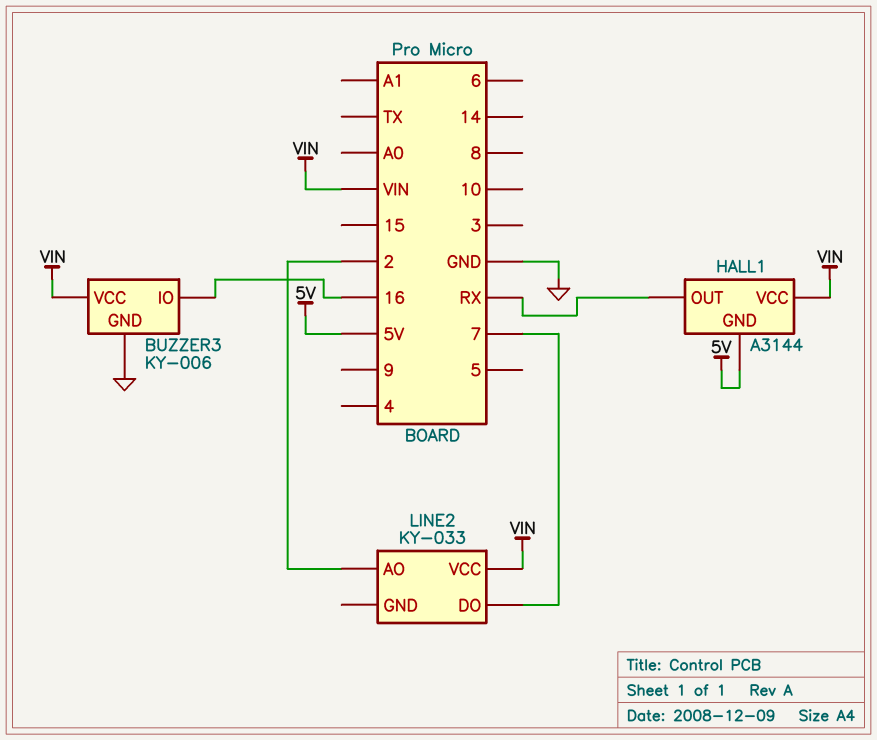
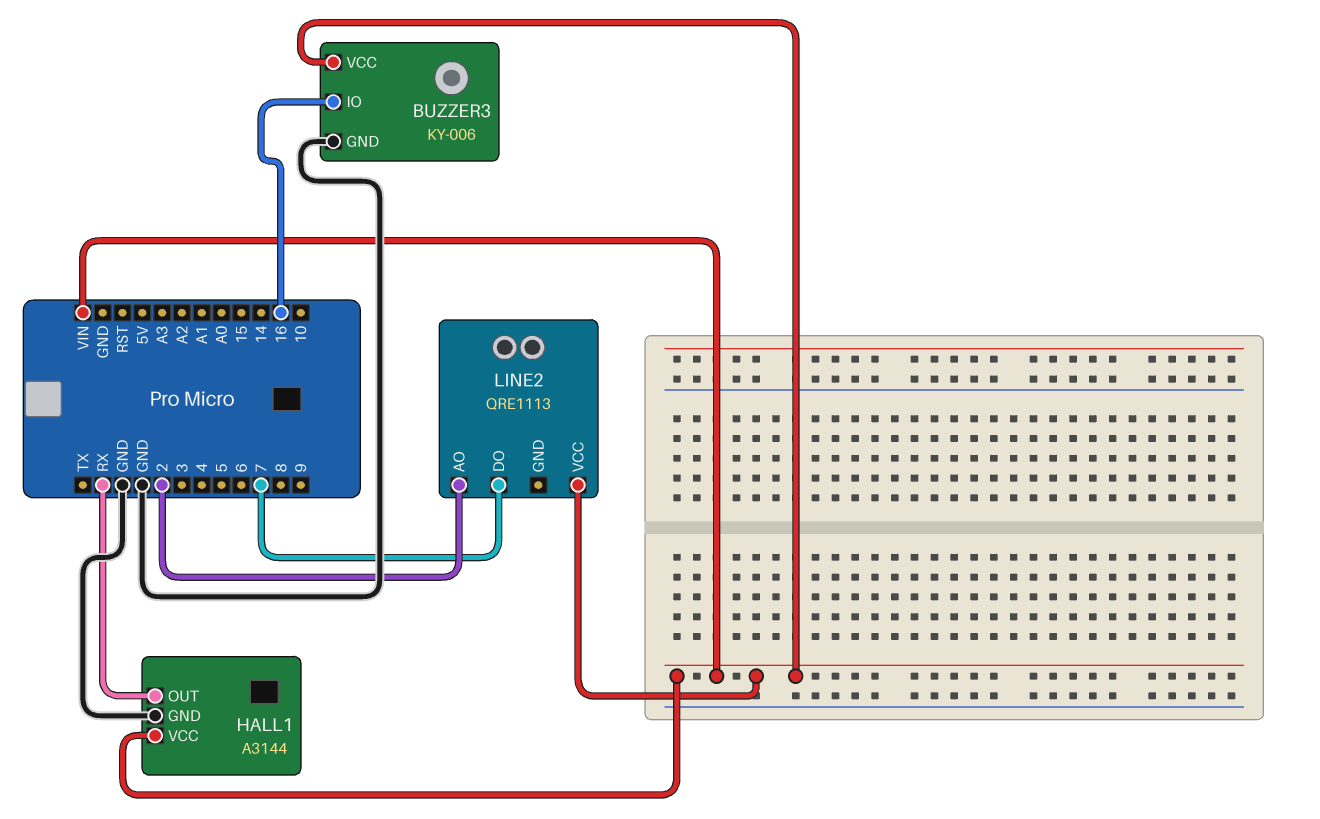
HALL1 pin GND: 5V -> GND
LINE2: KY-033 -> QRE1113

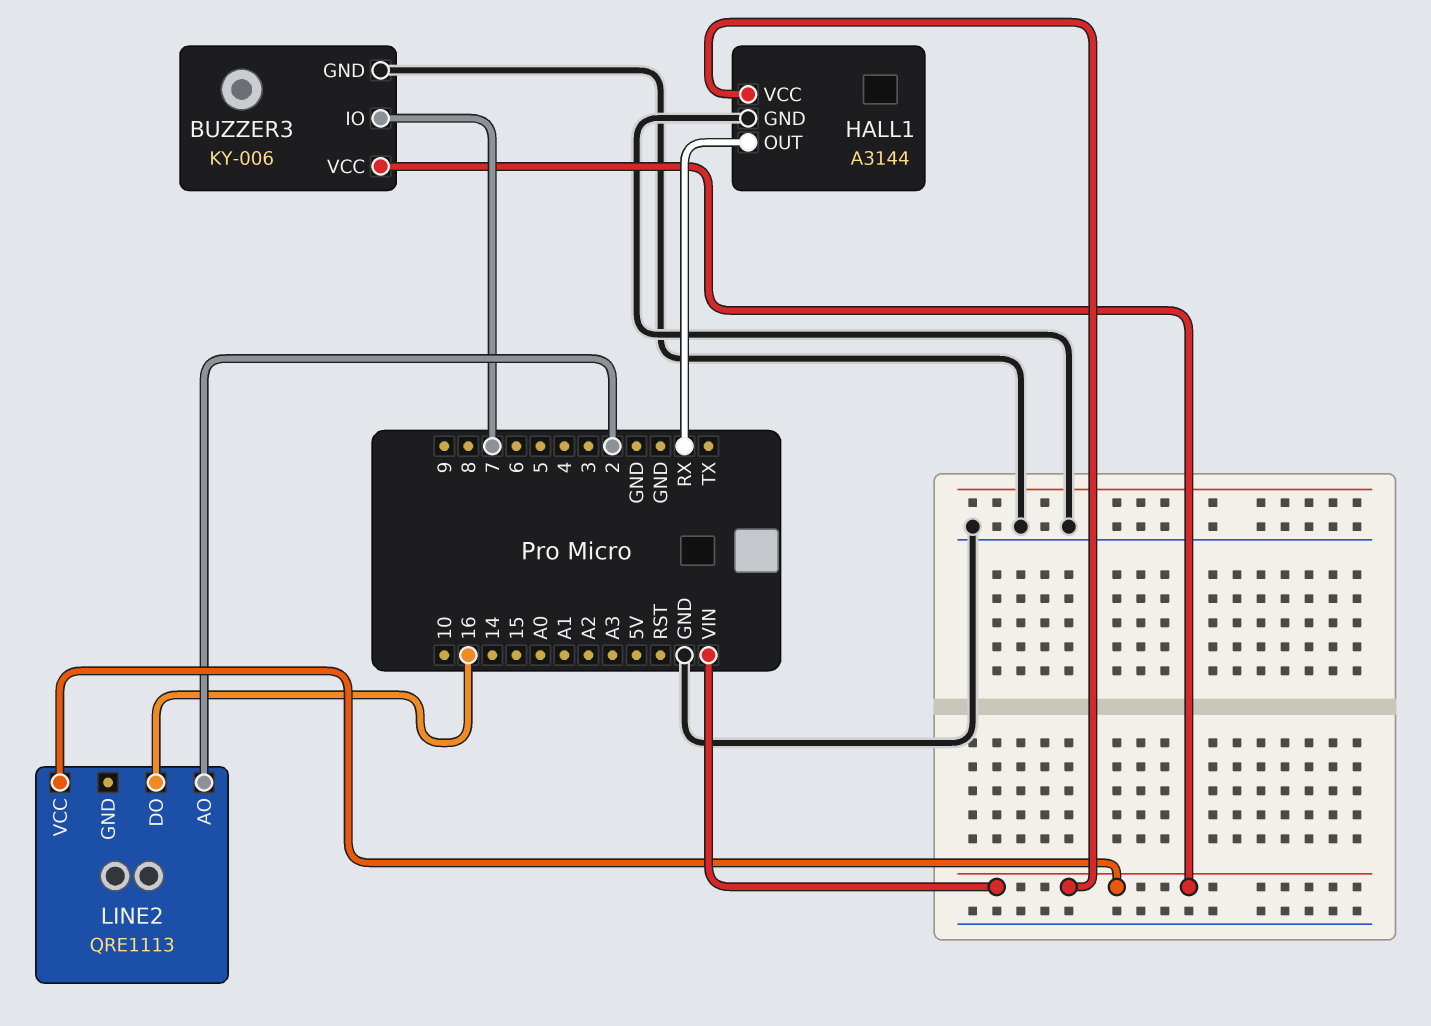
BUZZER3 pin IO: 16 -> 7
LINE2 pin DO: 7 -> 16

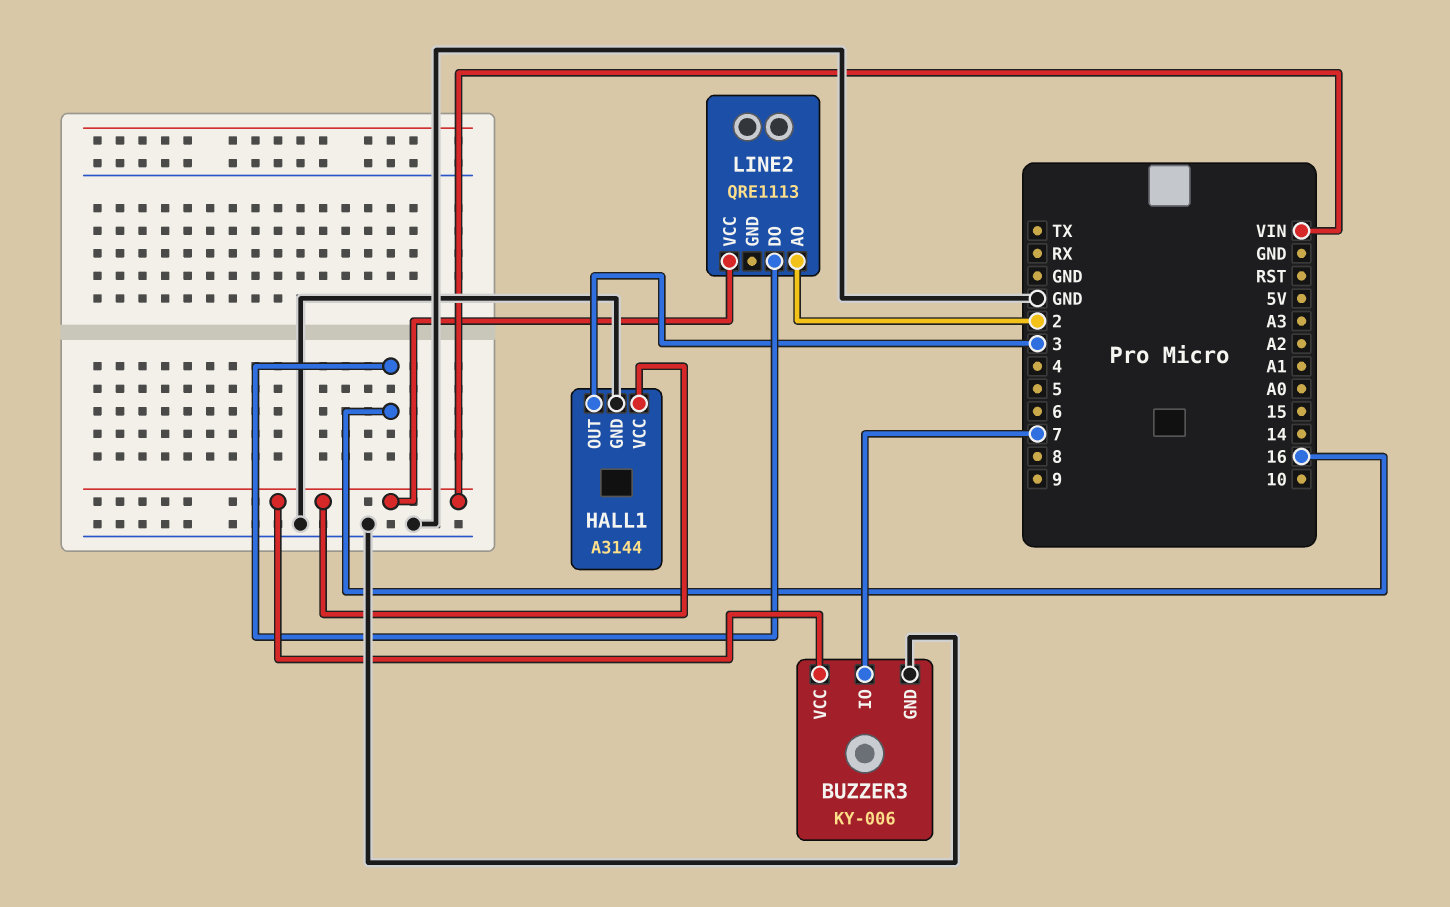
HALL1 pin OUT: RX -> 3

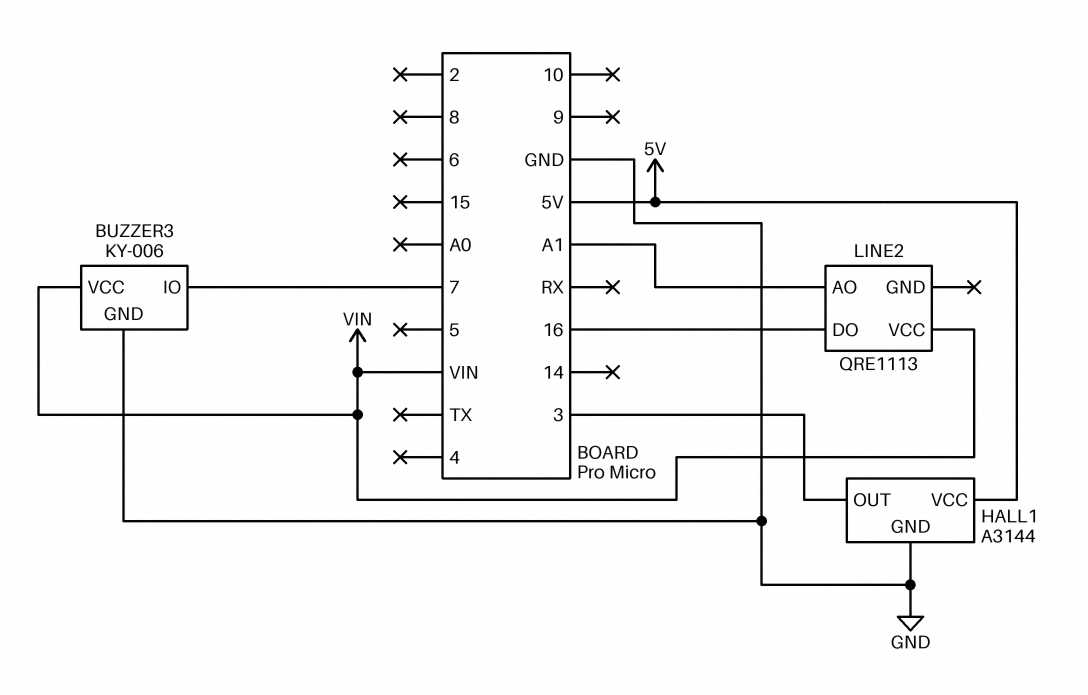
HALL1 pin VCC: VIN -> 5V
LINE2 pin AO: 2 -> A1

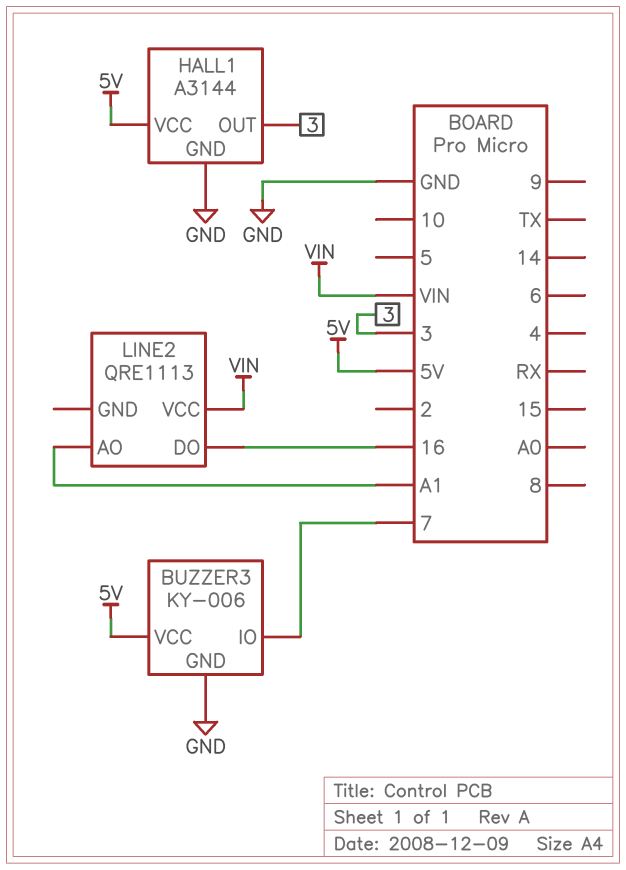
BUZZER3 pin VCC: VIN -> 5V

